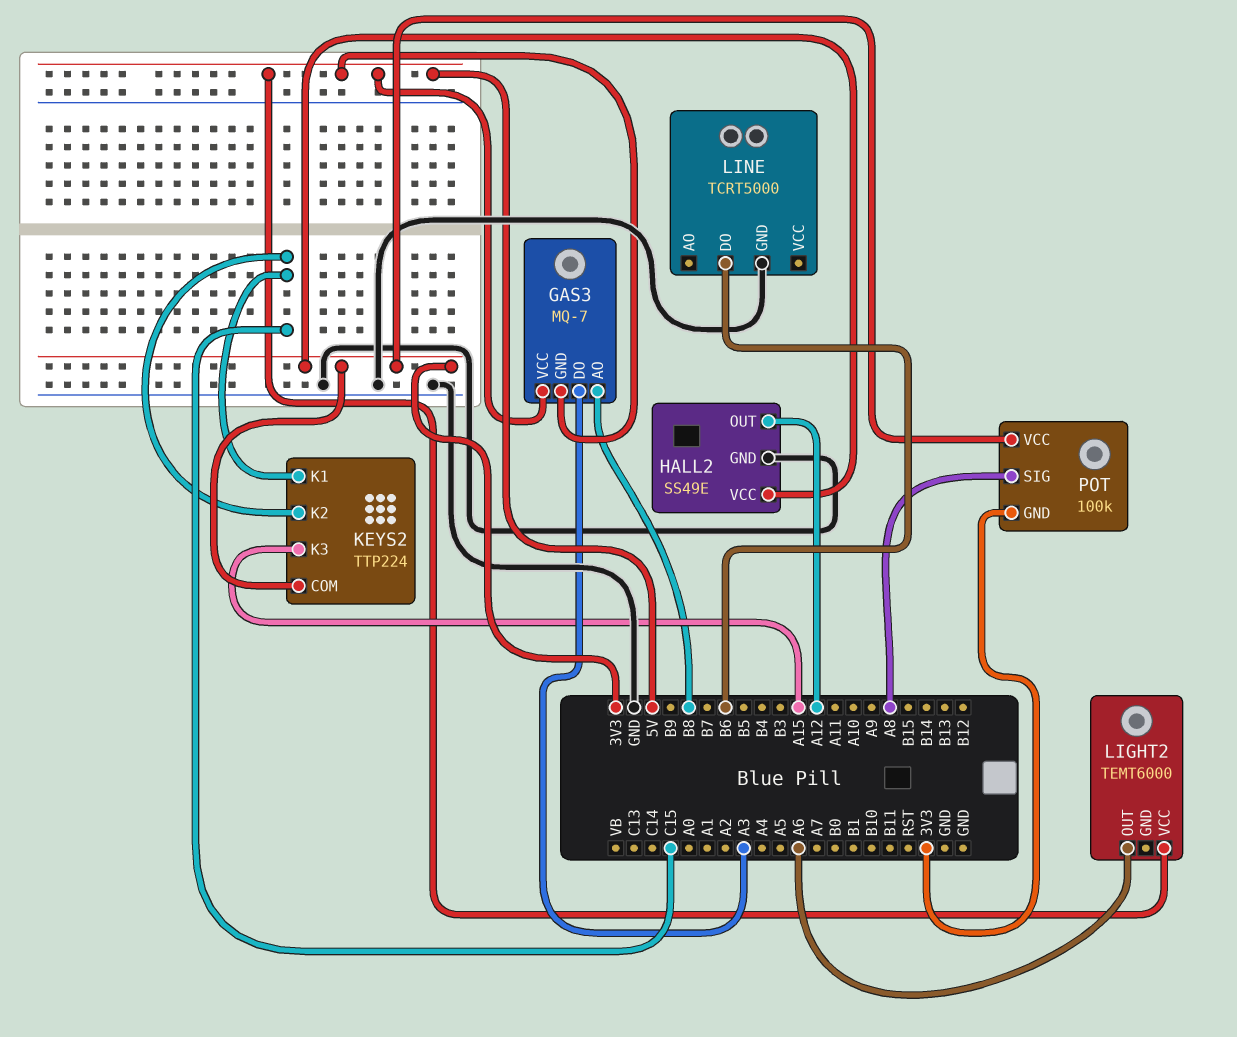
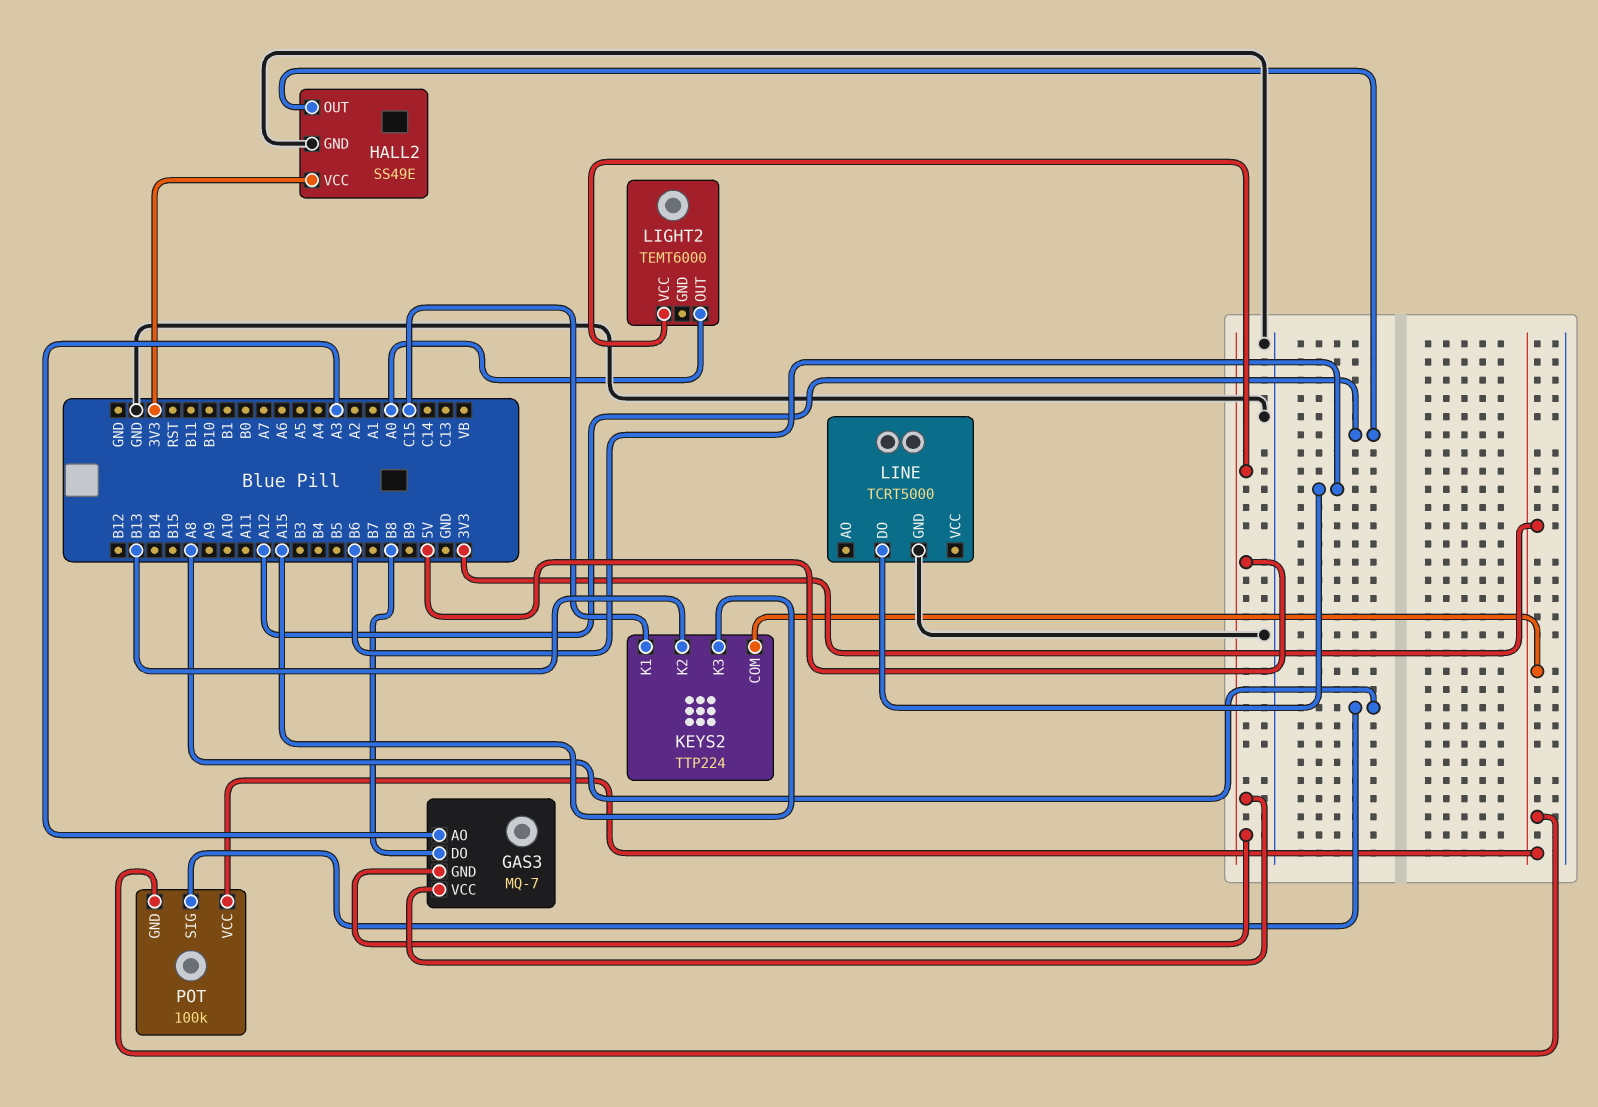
GAS3 pin AO: B8 -> A3
GAS3 pin DO: A3 -> B8
KEYS2 pin K2: C15 -> B13
LIGHT2 pin OUT: A6 -> A0

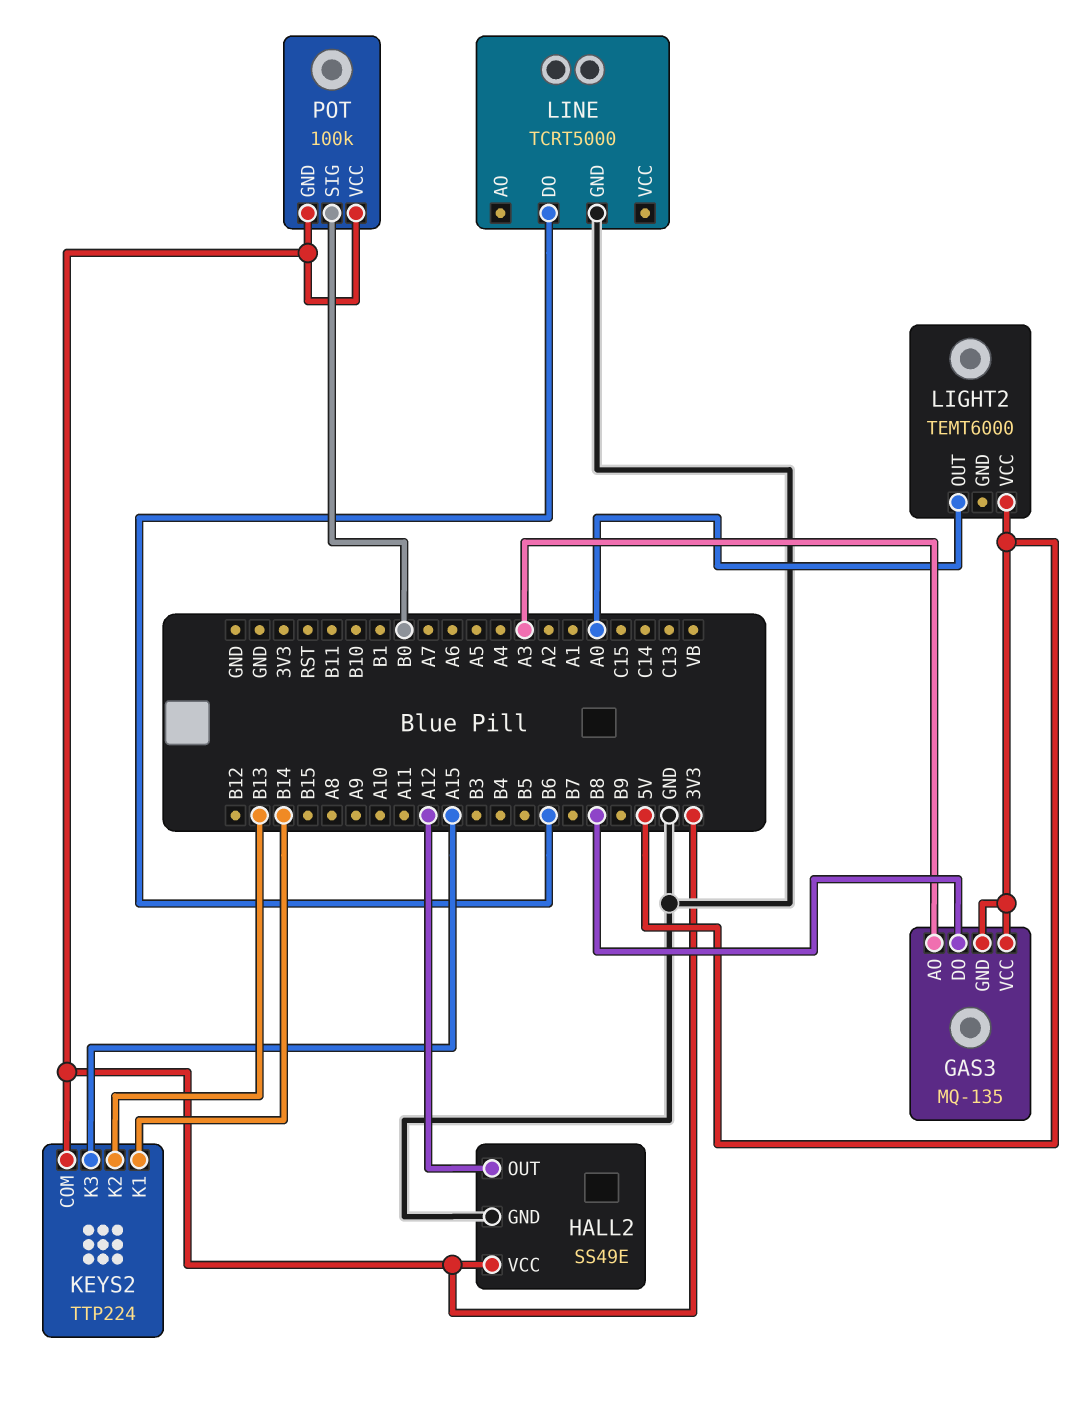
GAS3: MQ-7 -> MQ-135
KEYS2 pin K1: C15 -> B14
POT pin SIG: A8 -> B0

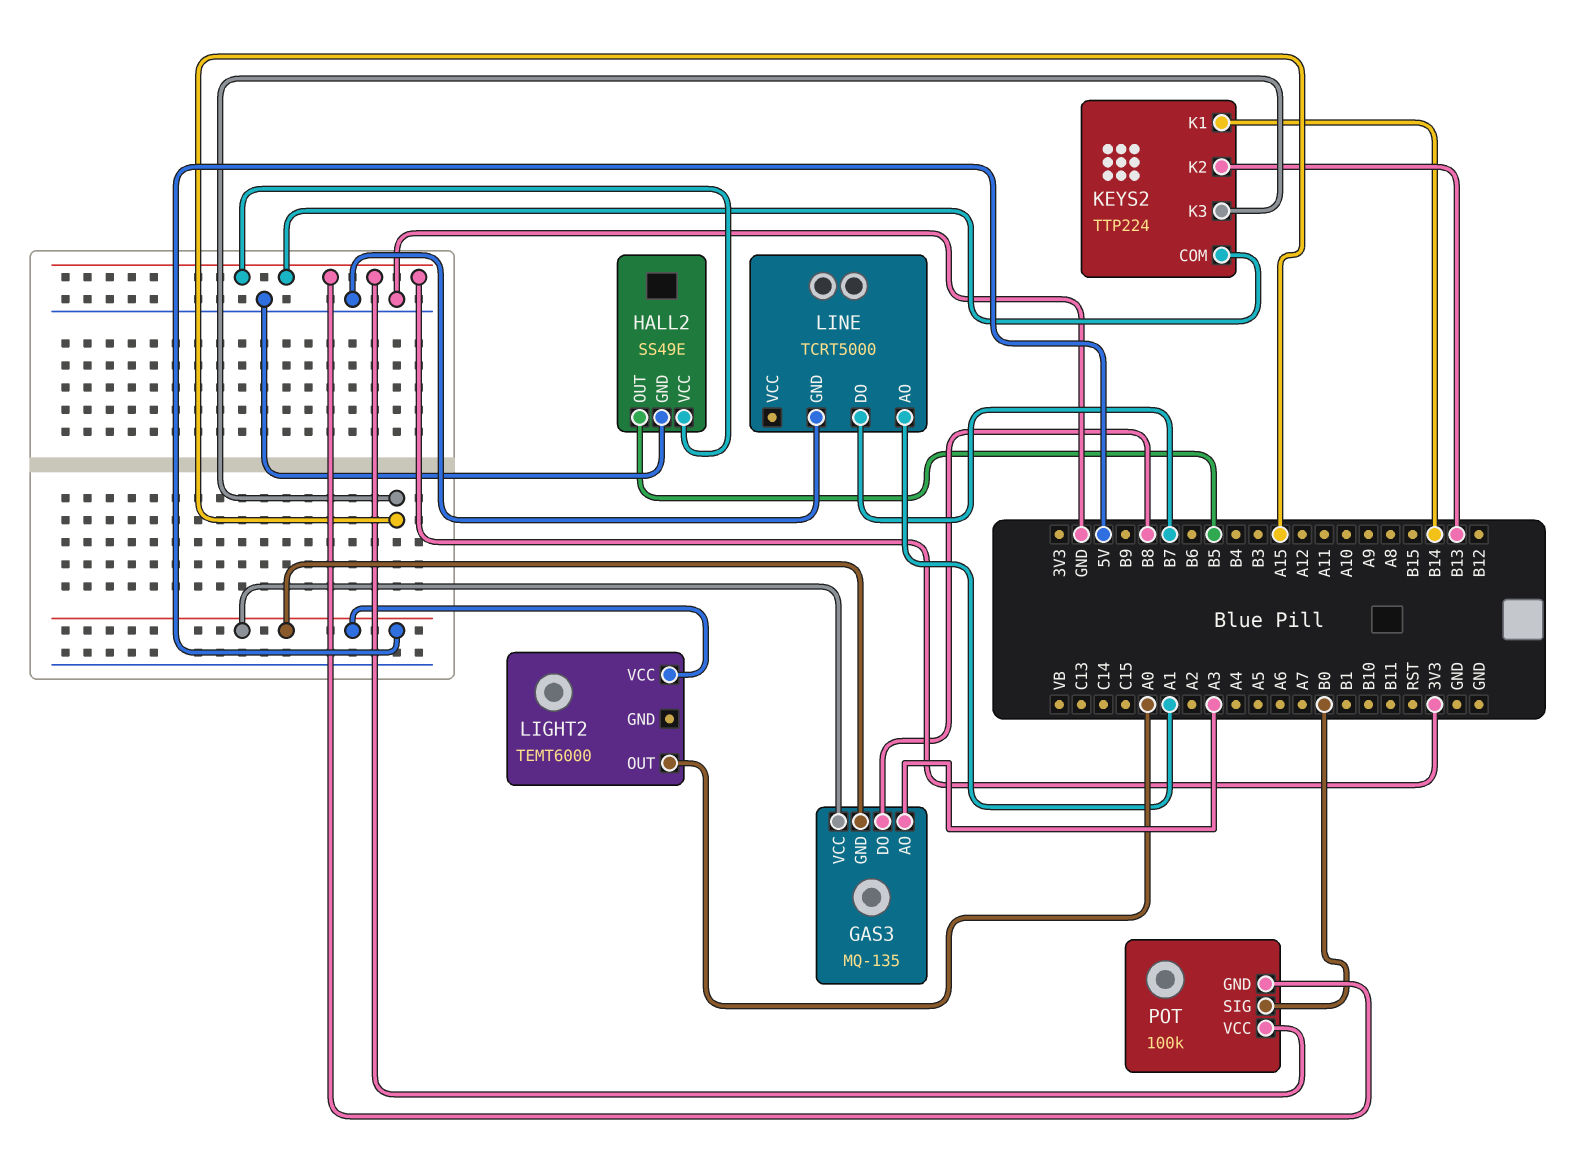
HALL2 pin OUT: A12 -> B5
LINE pin AO: none -> A1
LINE pin DO: B6 -> B7

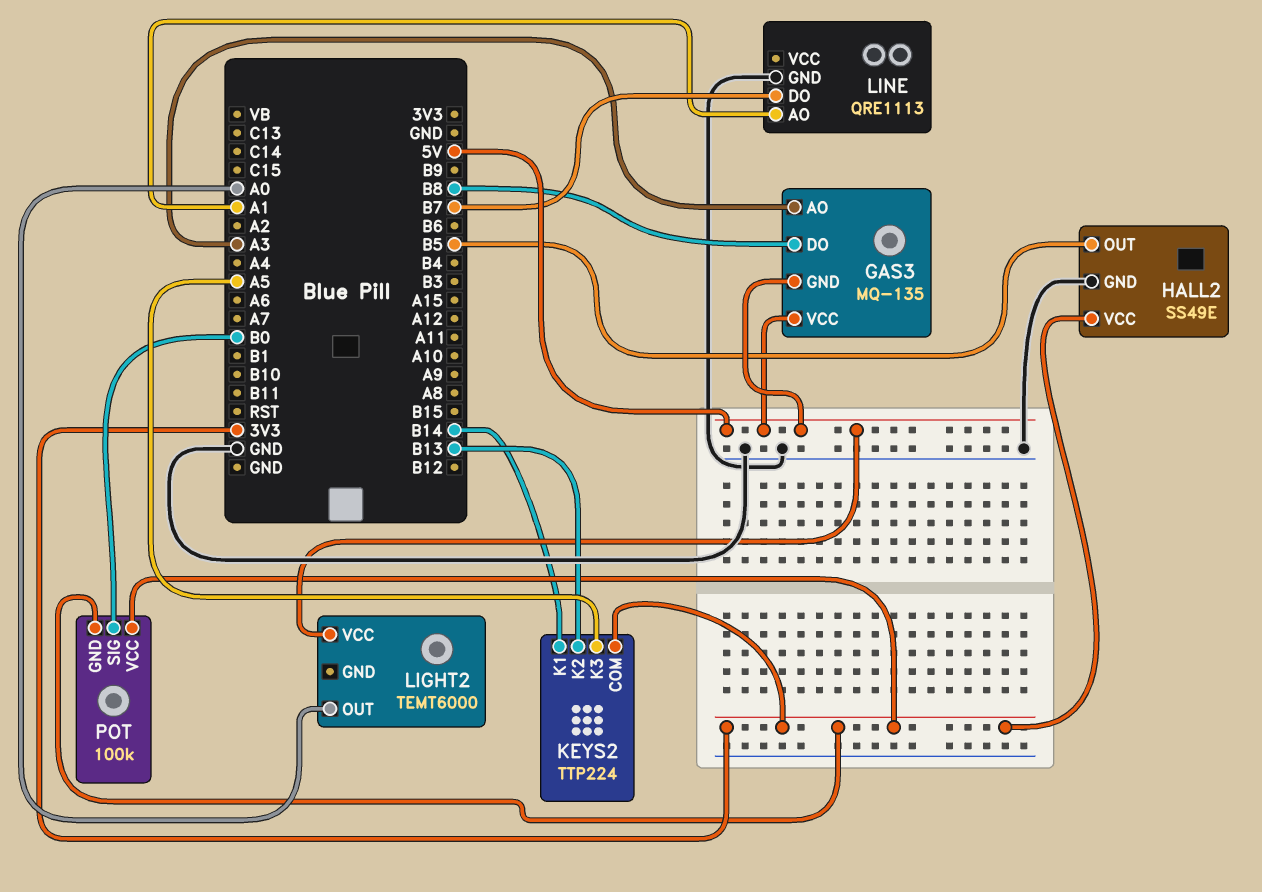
KEYS2 pin K3: A15 -> A5
LINE: TCRT5000 -> QRE1113

